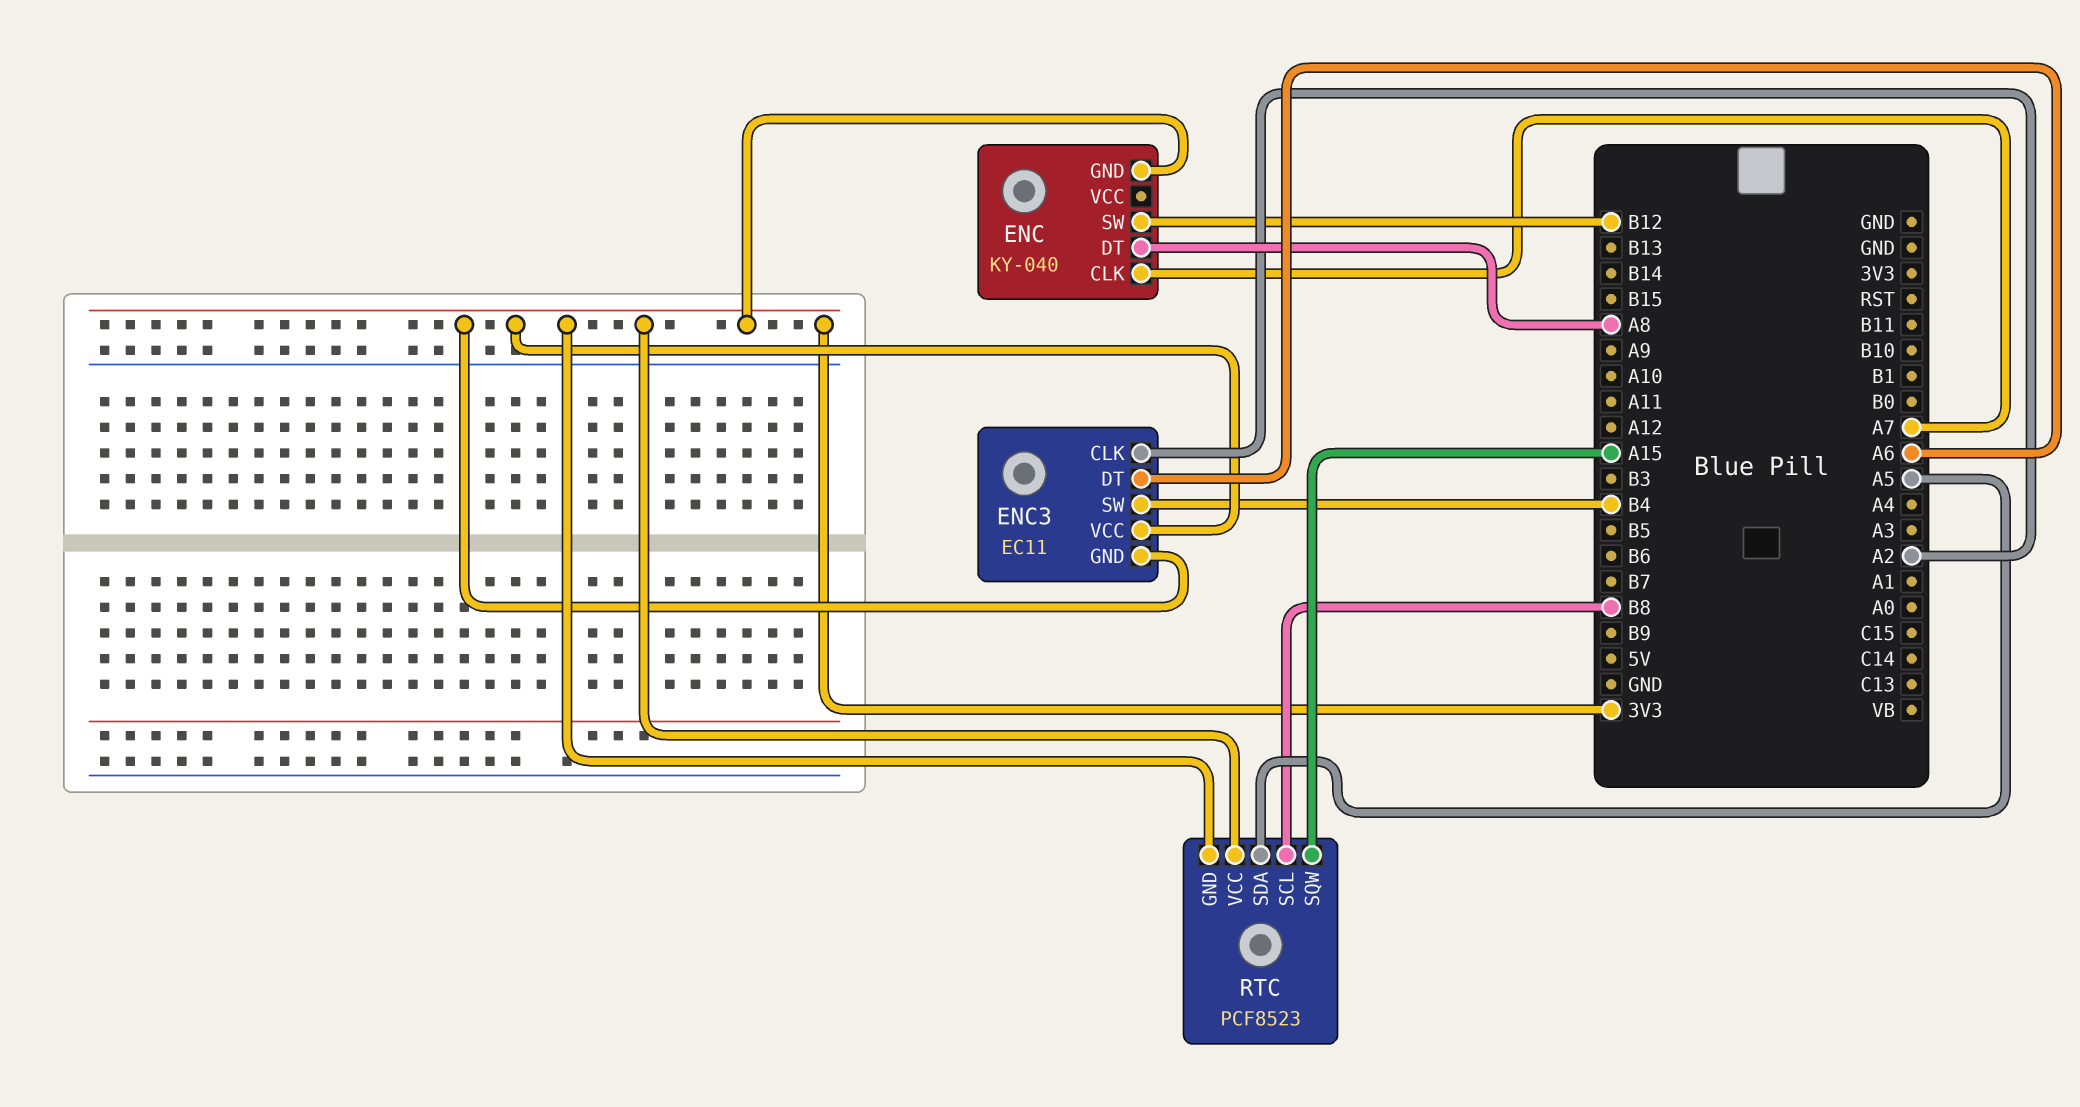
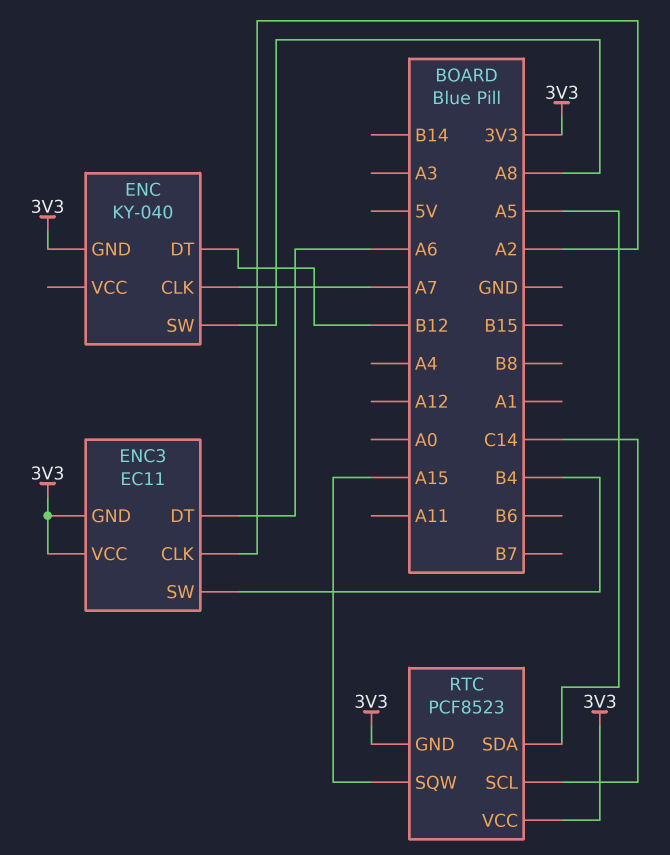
ENC pin DT: A8 -> B12
ENC pin SW: B12 -> A8
RTC pin SCL: B8 -> C14

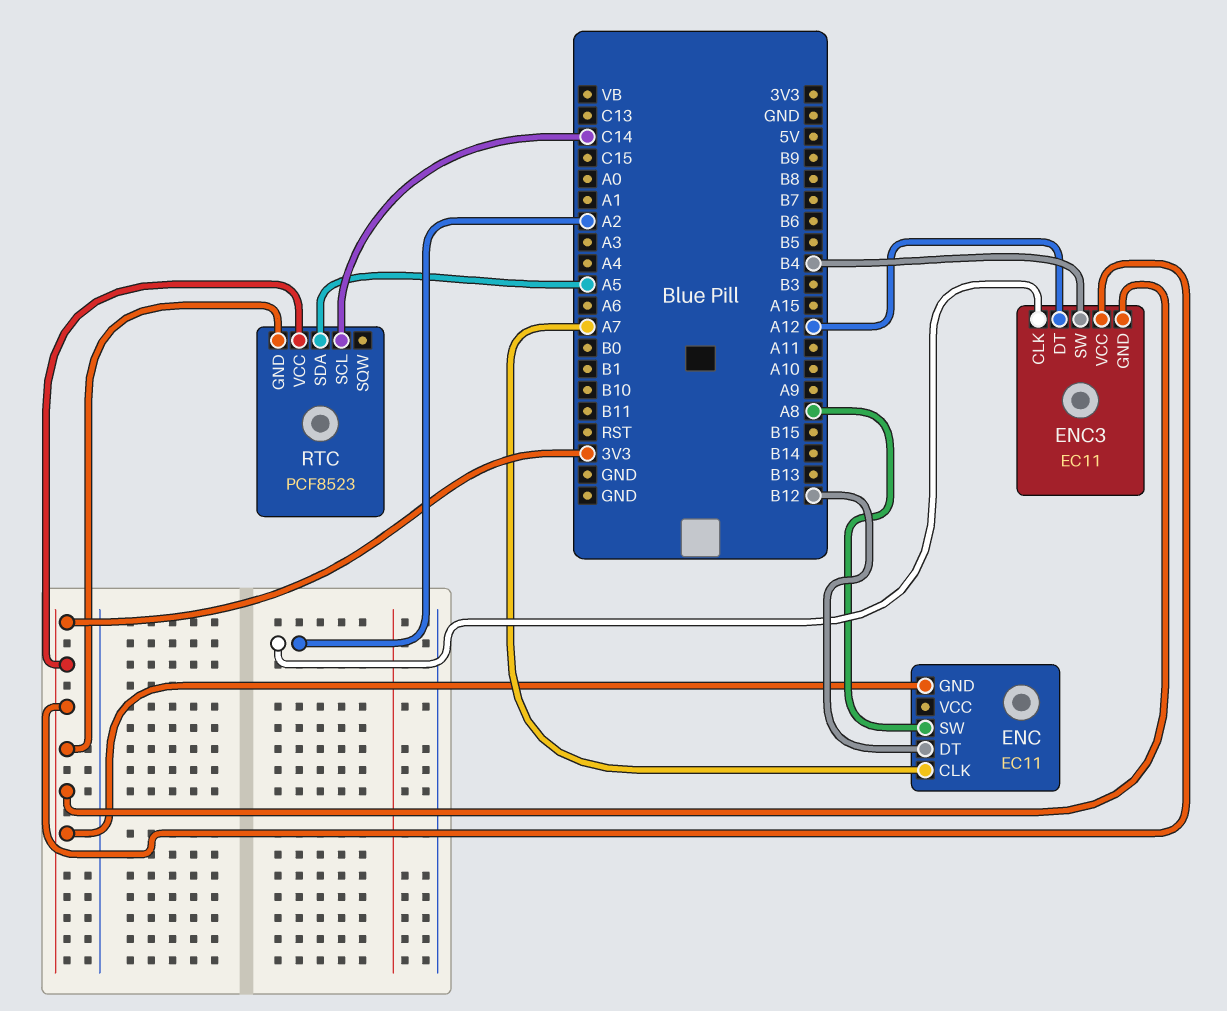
ENC: KY-040 -> EC11
ENC3 pin DT: A6 -> A12
RTC pin SQW: A15 -> none

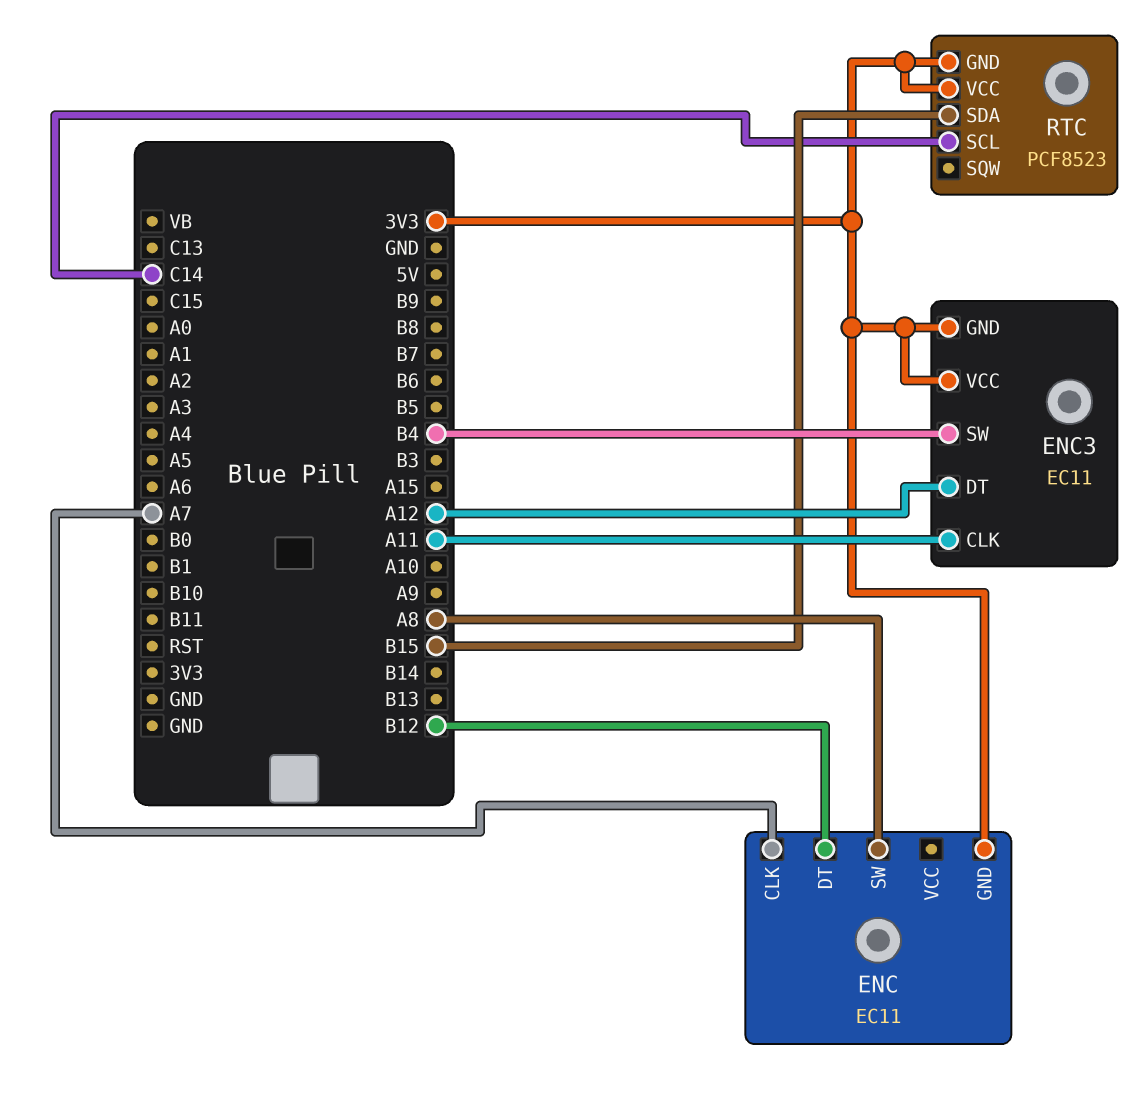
ENC3 pin CLK: A2 -> A11
RTC pin SDA: A5 -> B15

